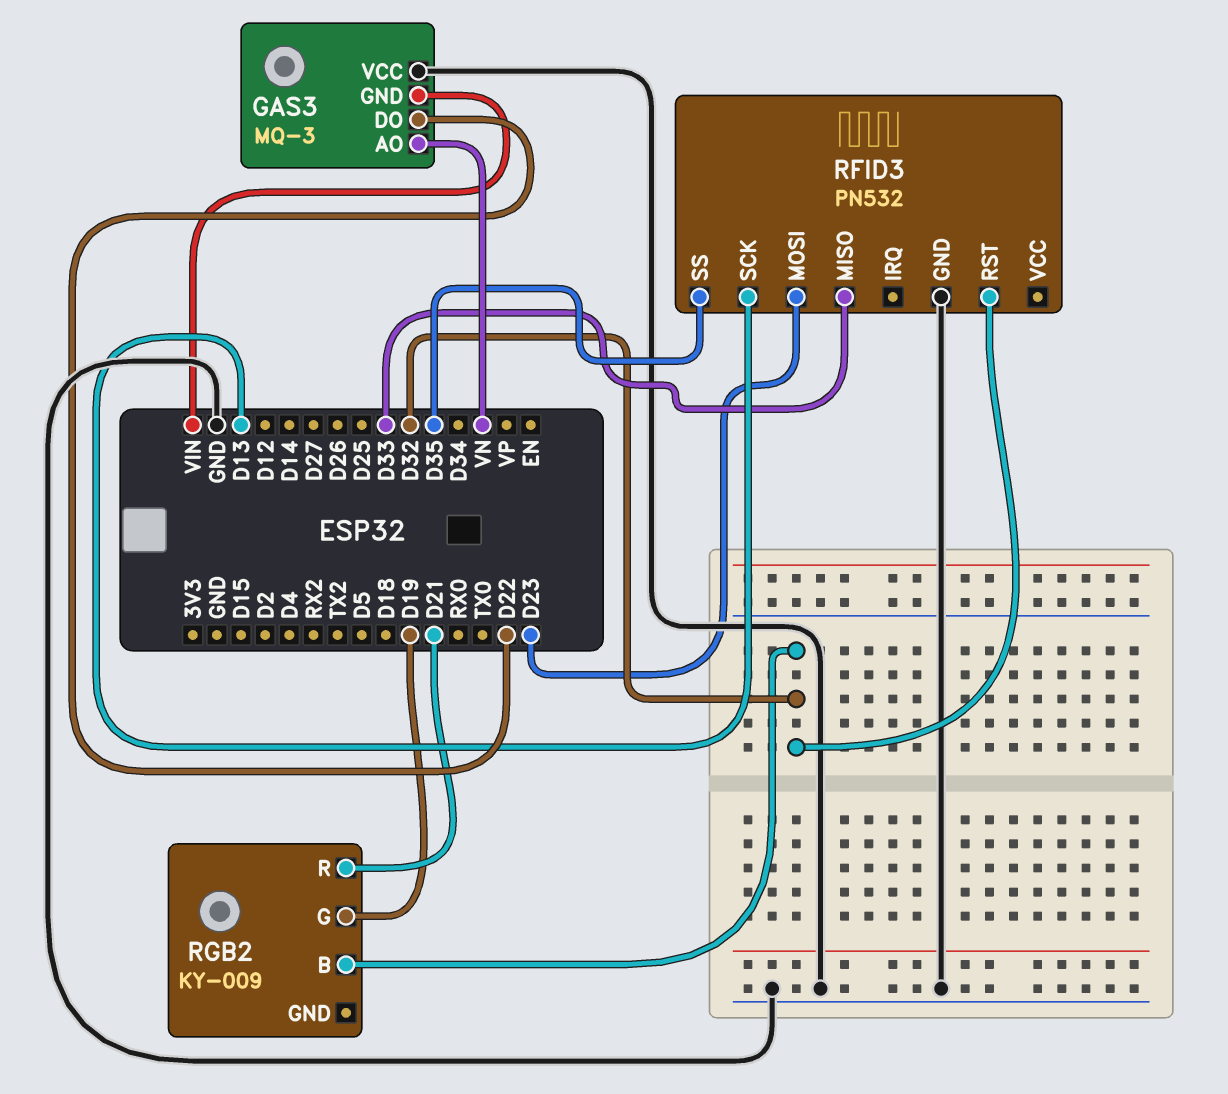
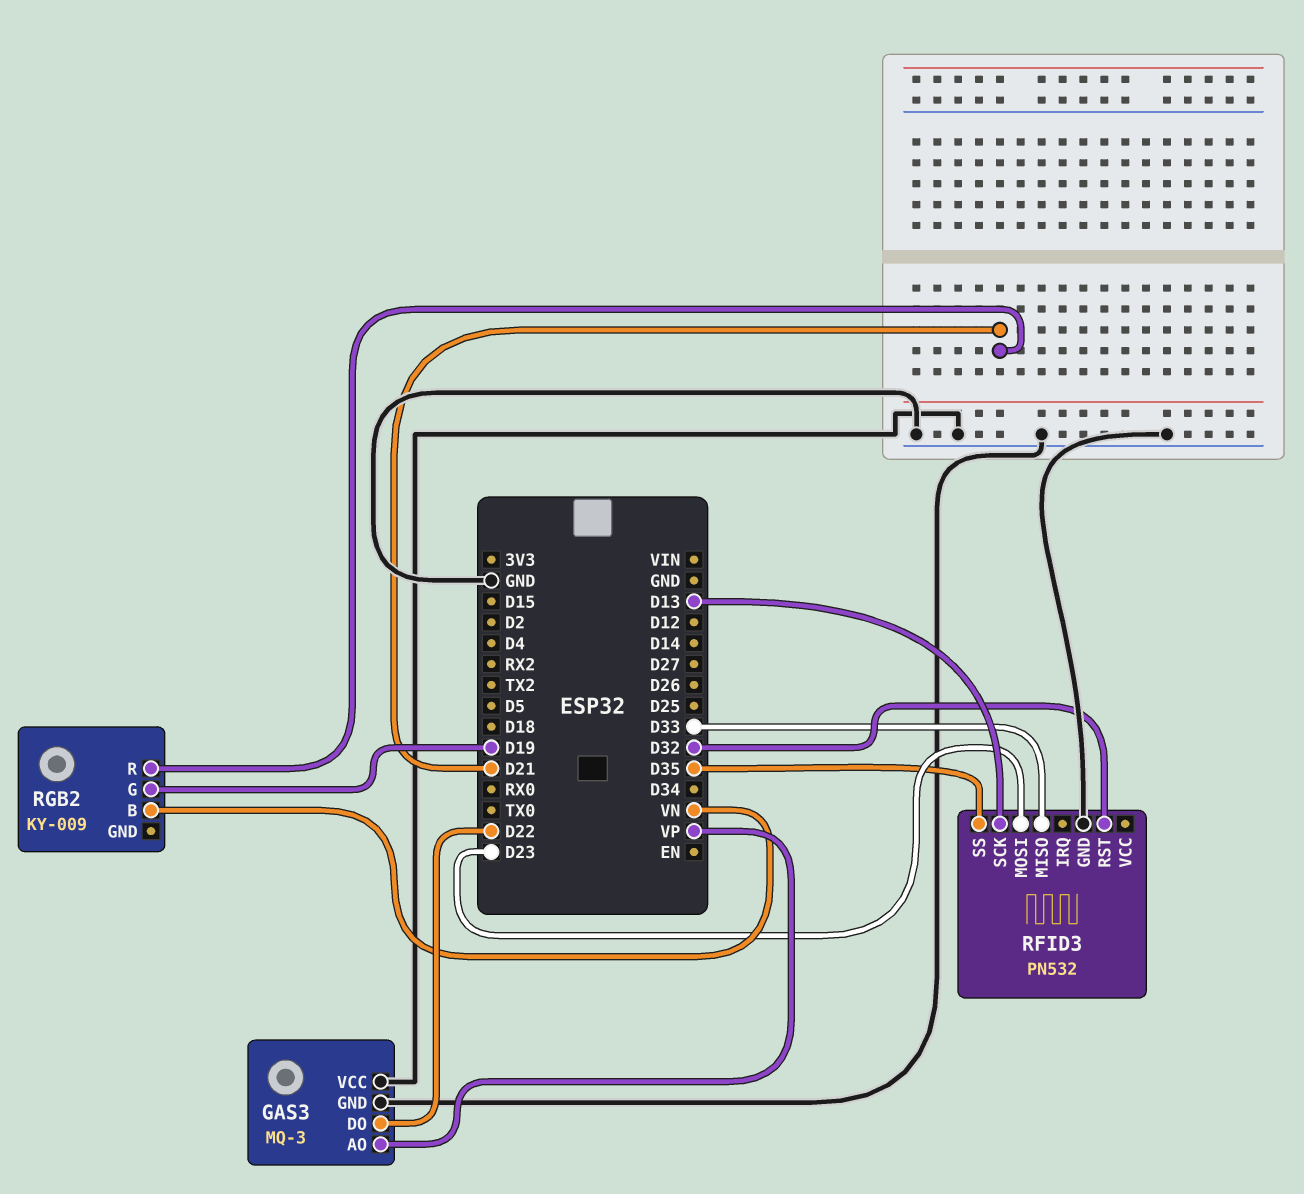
GAS3 pin AO: VN -> VP
GAS3 pin GND: VIN -> GND
RGB2 pin B: D32 -> VN

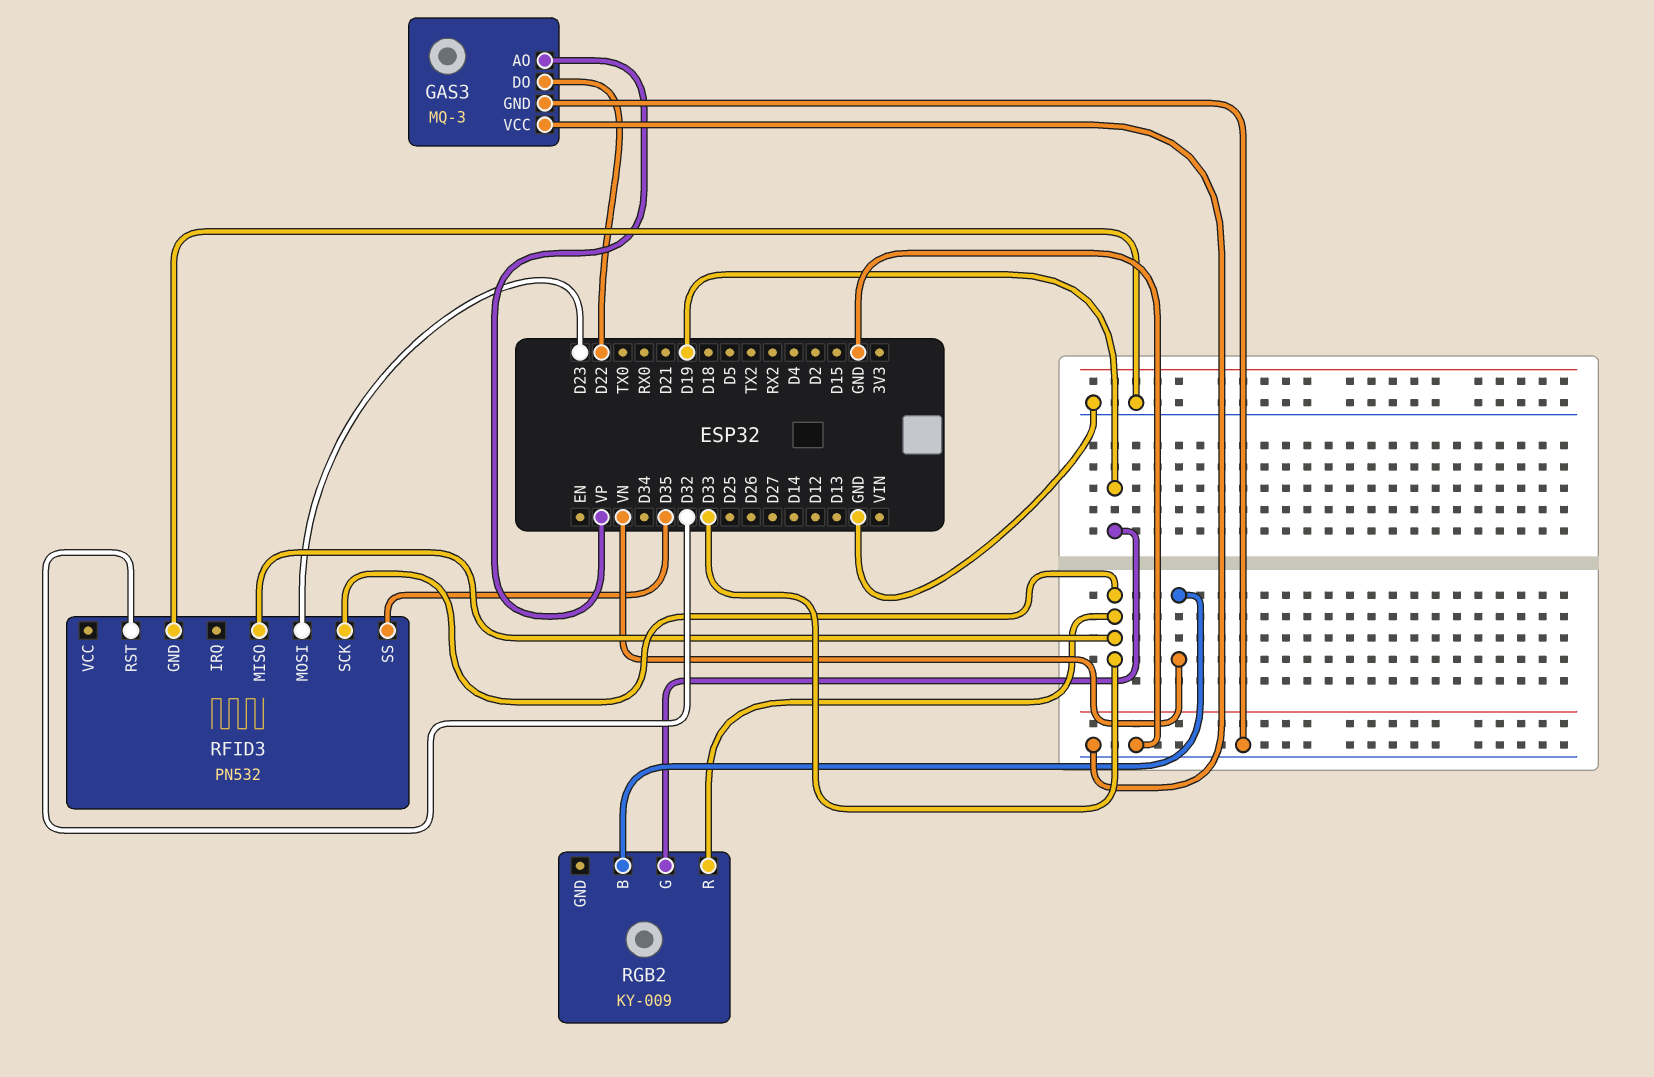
RFID3 pin SCK: D13 -> D33
RGB2 pin R: D21 -> D33

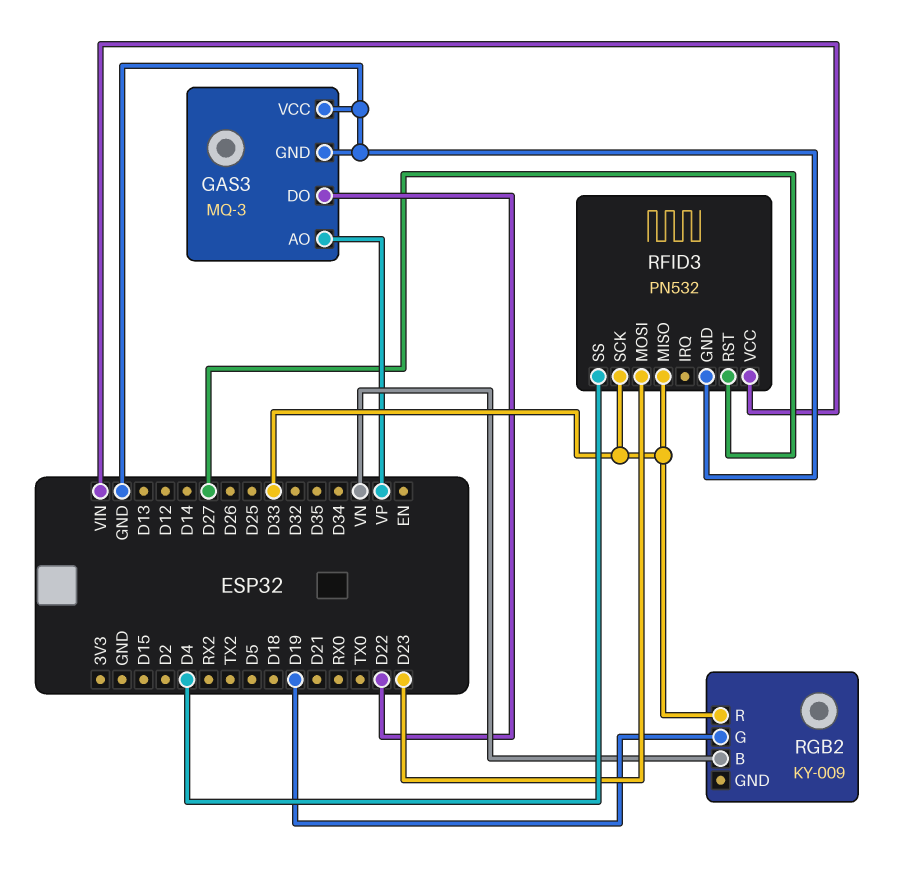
RFID3 pin RST: D32 -> D27
RFID3 pin SS: D35 -> D4
RFID3 pin VCC: none -> VIN

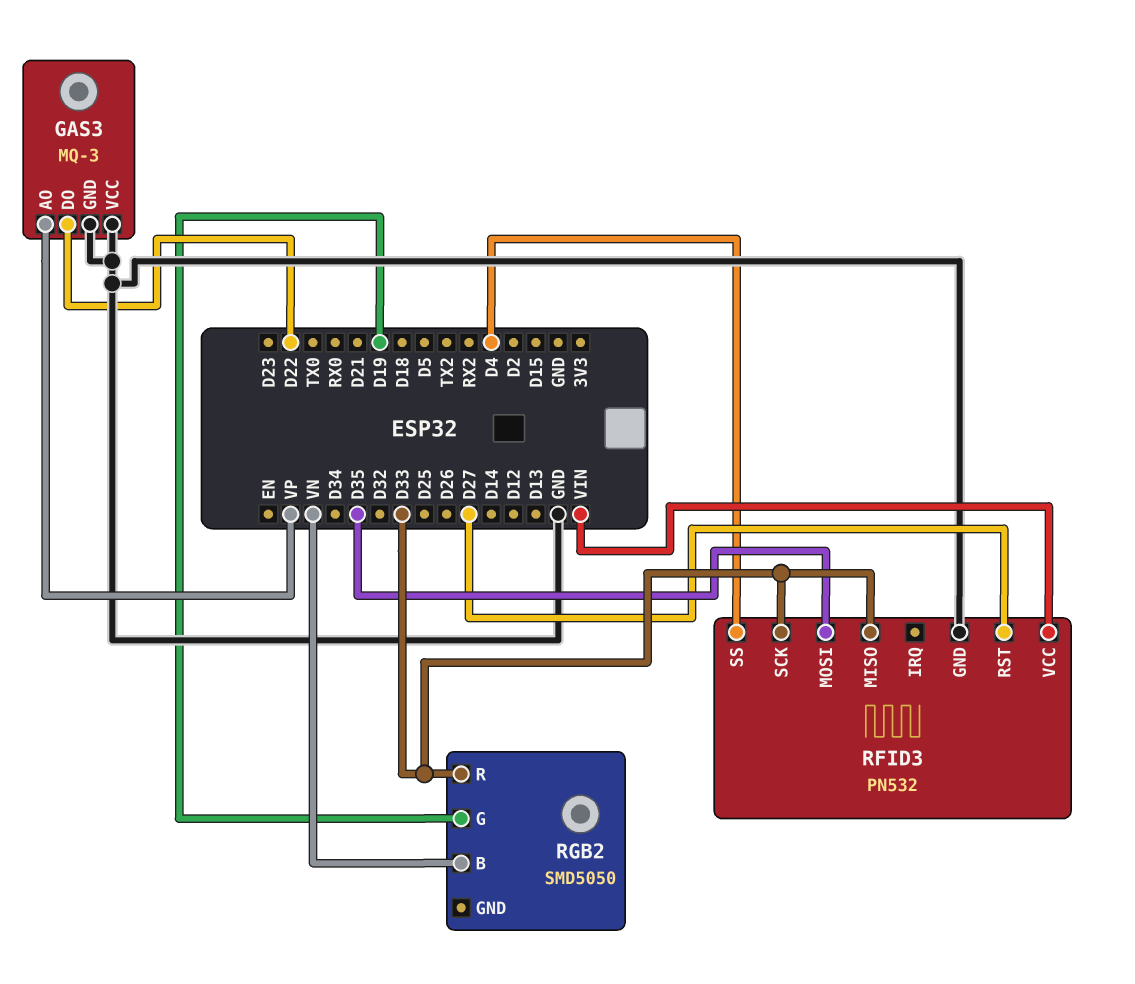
RFID3 pin MOSI: D23 -> D35
RGB2: KY-009 -> SMD5050

